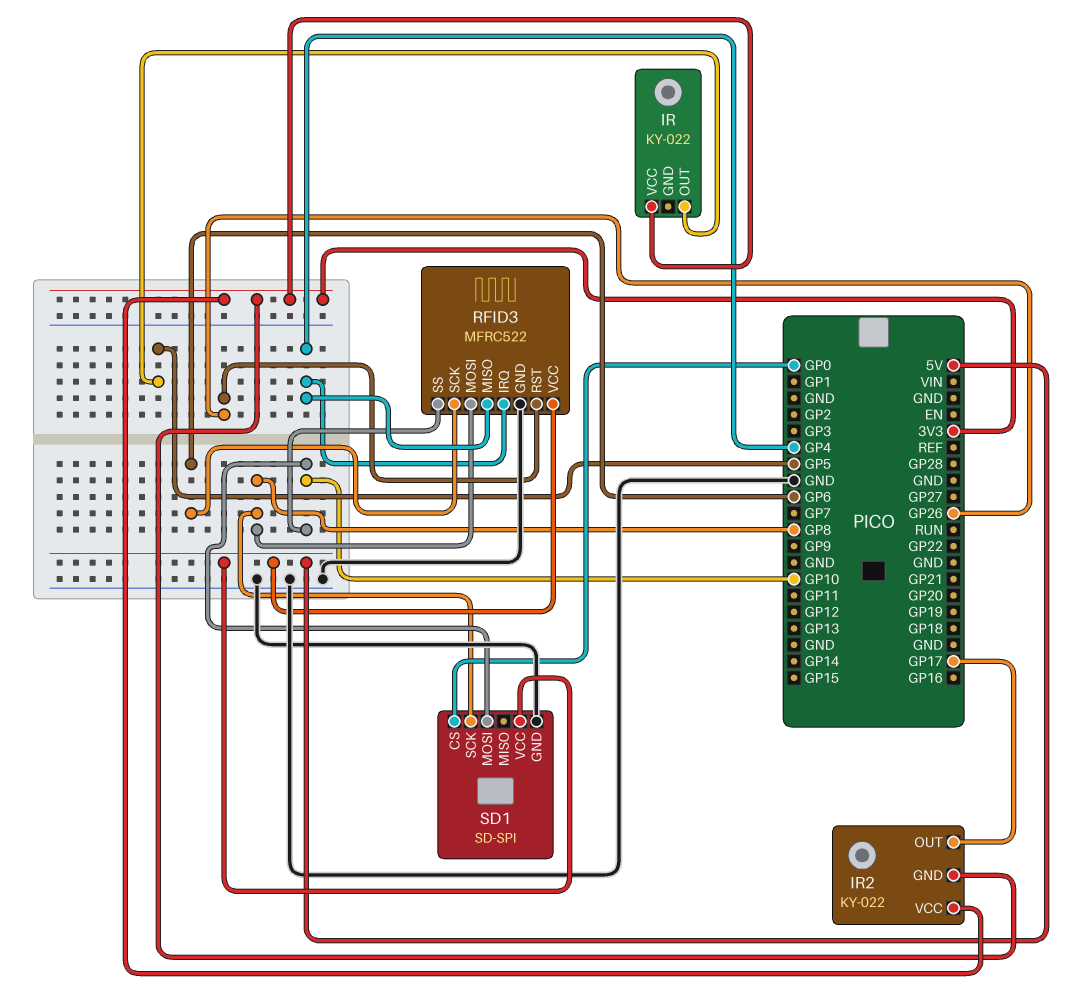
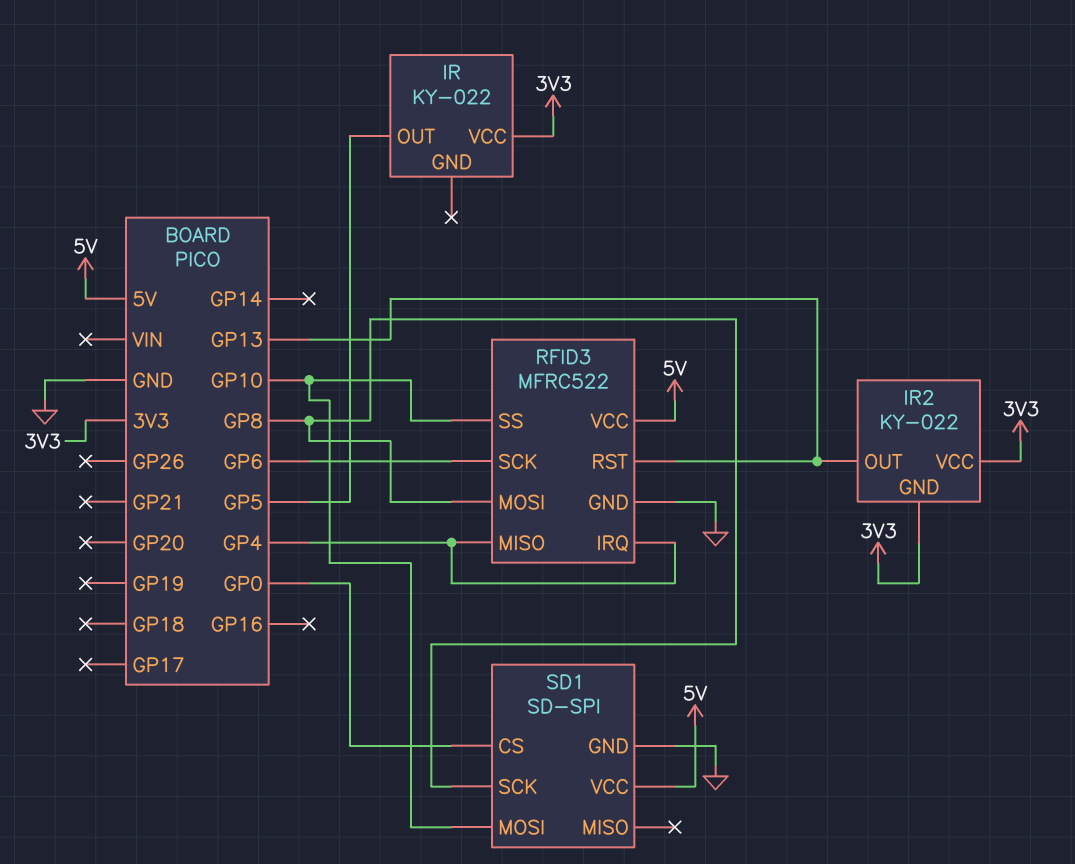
IR2 pin OUT: GP17 -> GP13
RFID3 pin RST: GP26 -> GP13

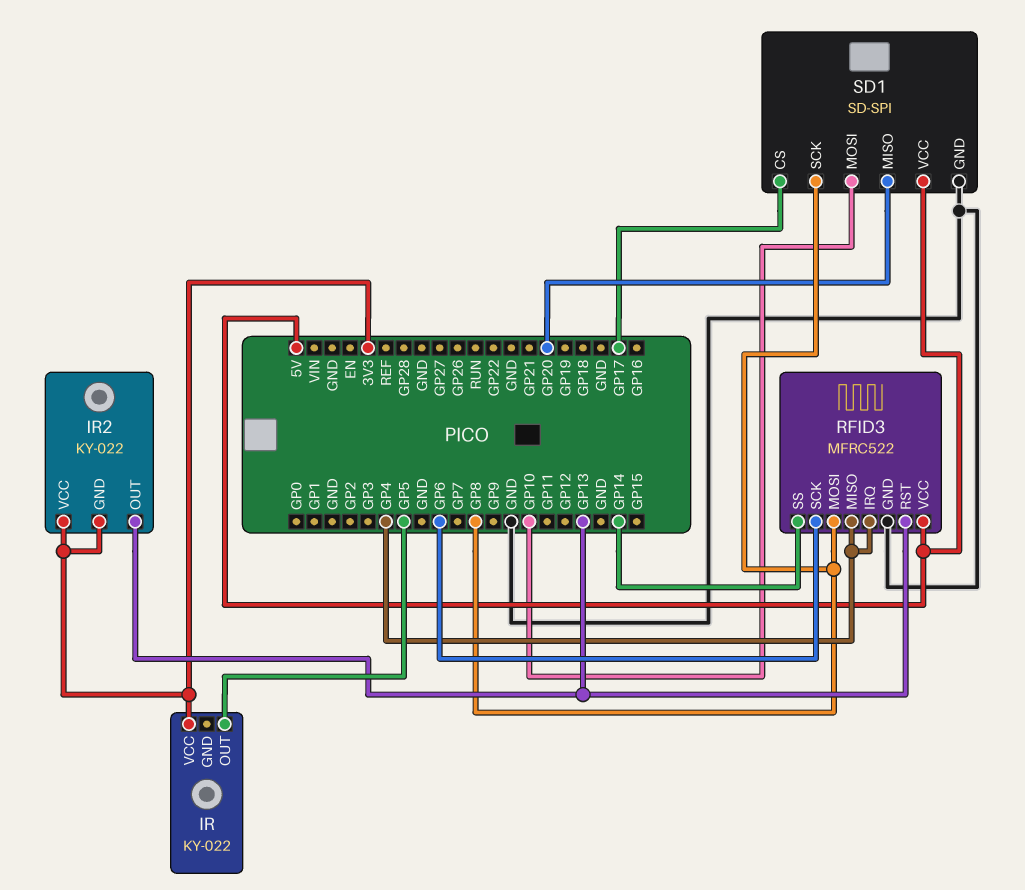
RFID3 pin SS: GP10 -> GP14
SD1 pin CS: GP0 -> GP17
SD1 pin MISO: none -> GP20

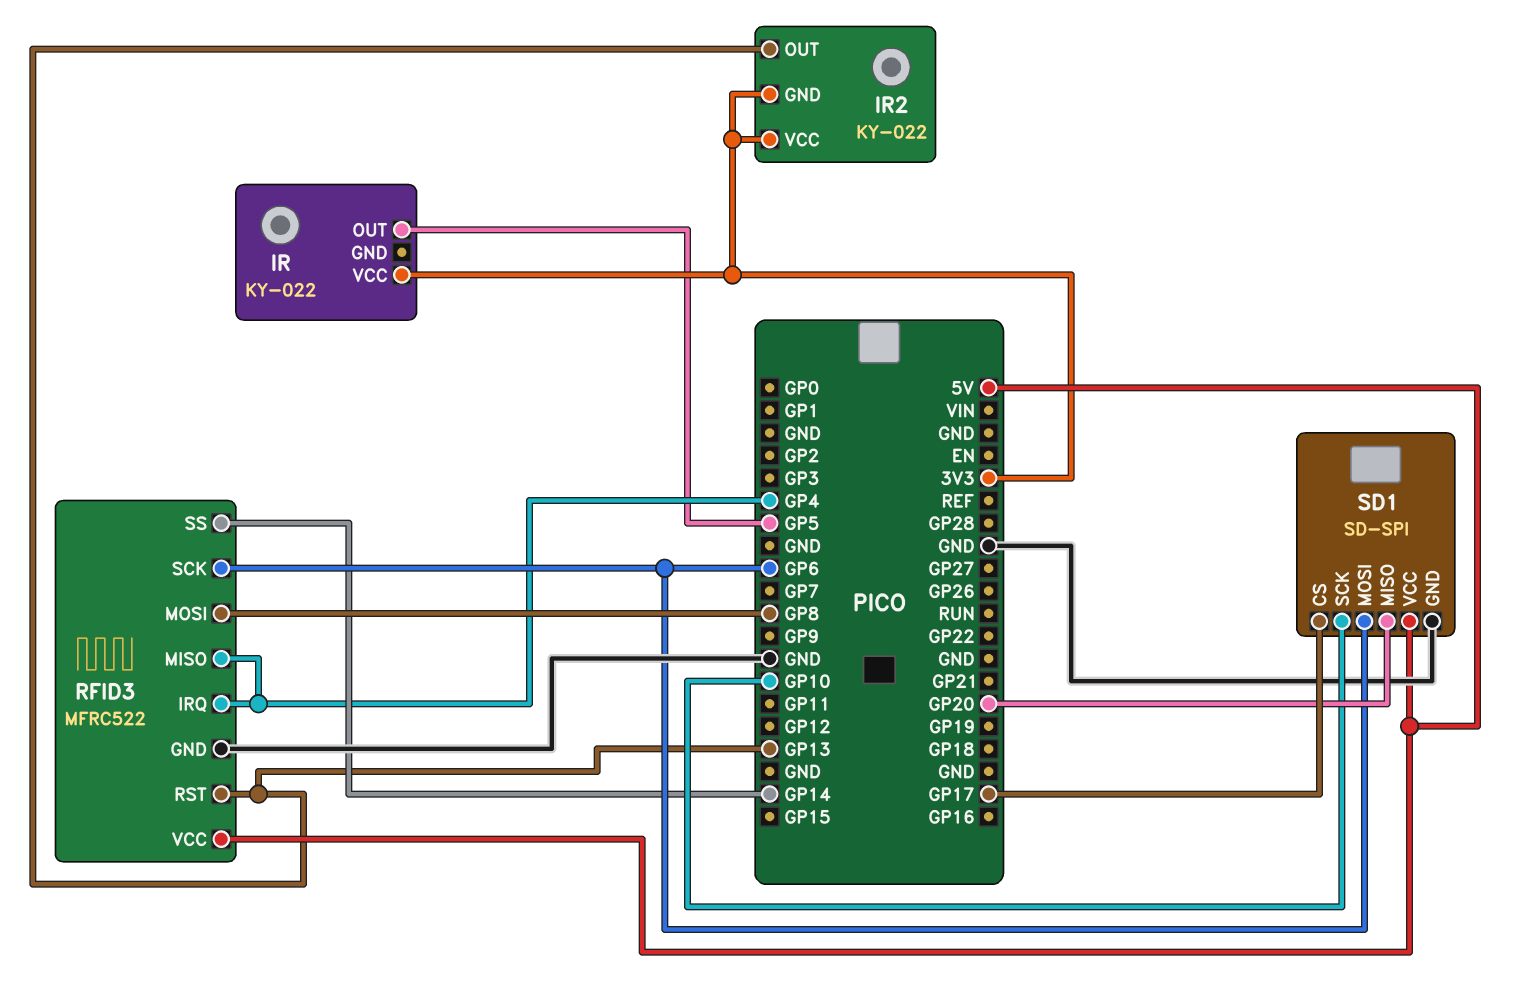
SD1 pin MOSI: GP10 -> GP6
SD1 pin SCK: GP8 -> GP10

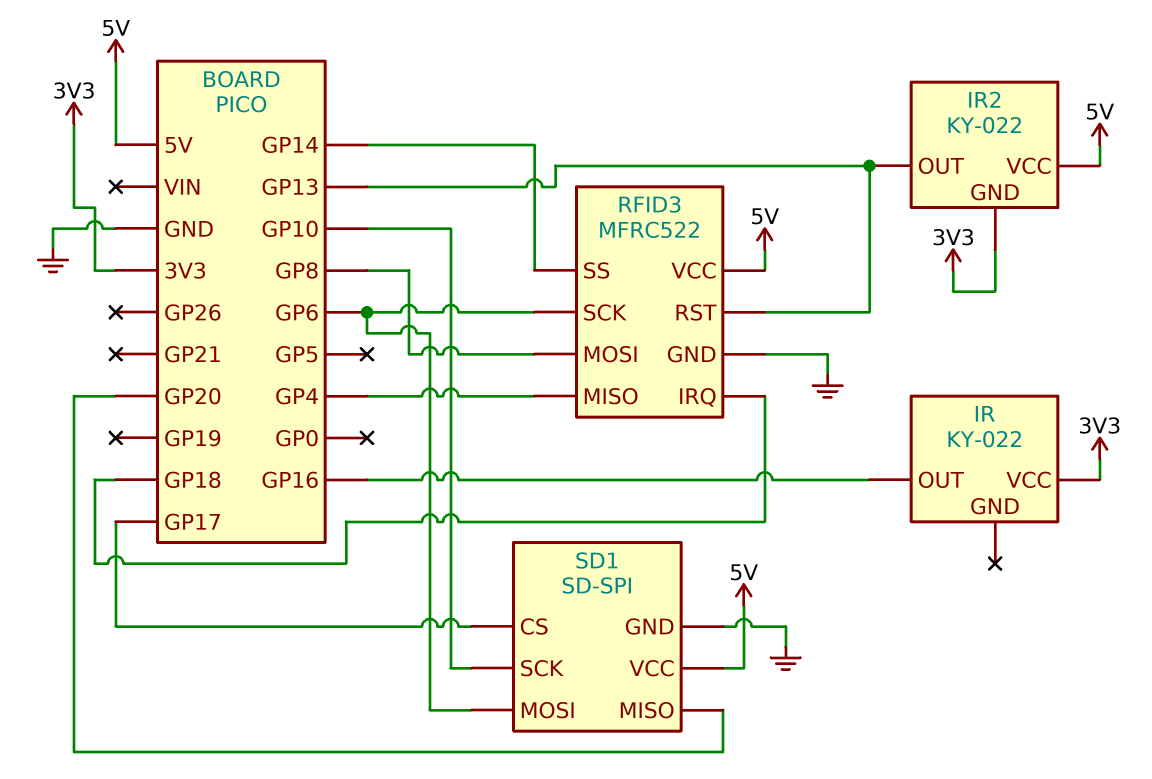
IR pin OUT: GP5 -> GP16
IR2 pin VCC: 3V3 -> 5V
RFID3 pin IRQ: GP4 -> GP18

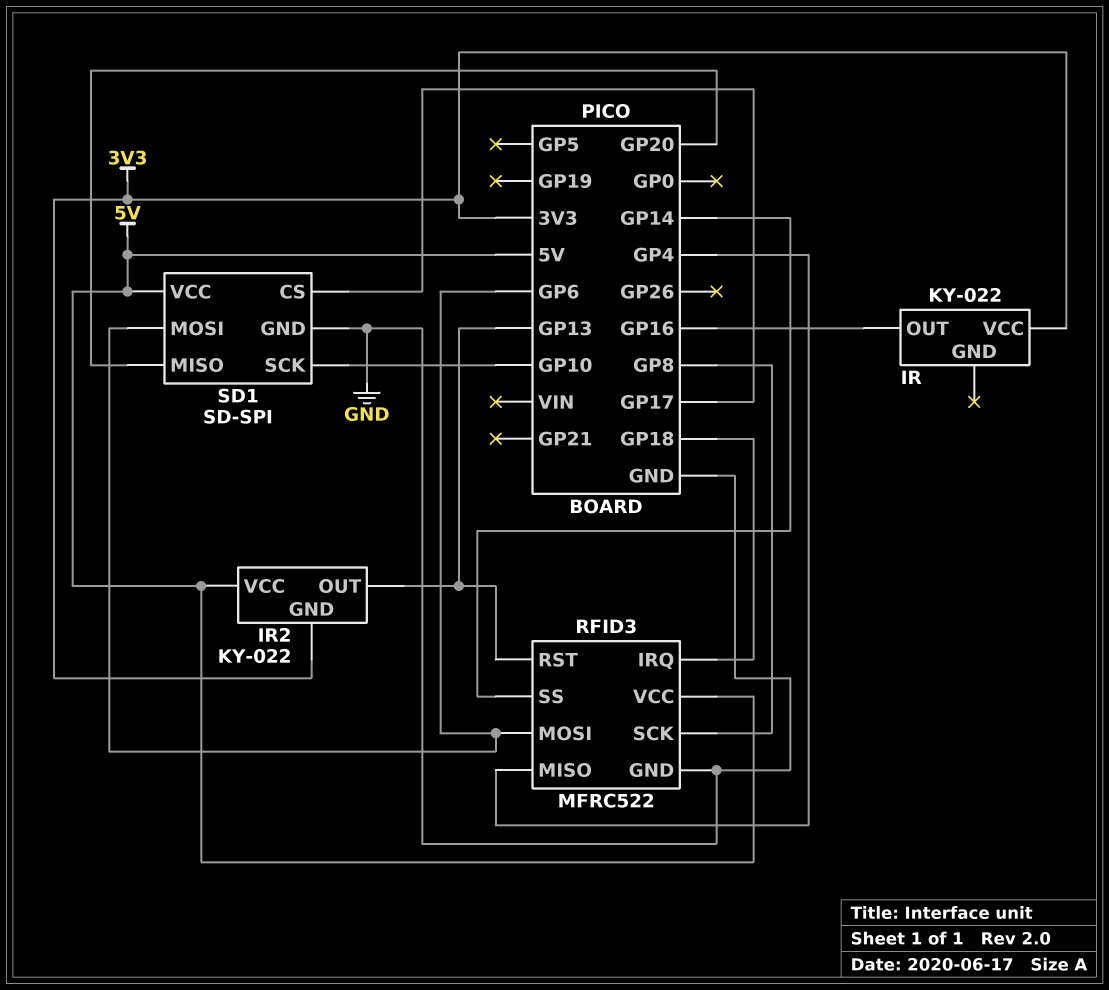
RFID3 pin MOSI: GP8 -> GP6
RFID3 pin SCK: GP6 -> GP8

